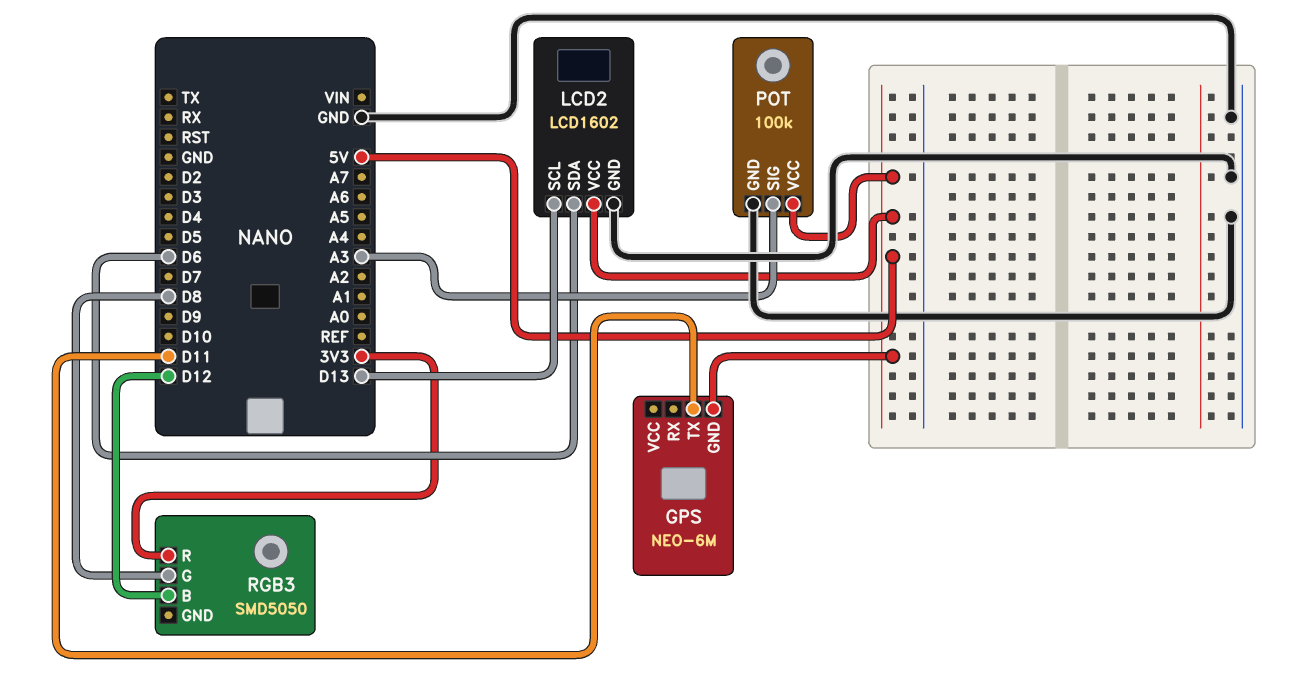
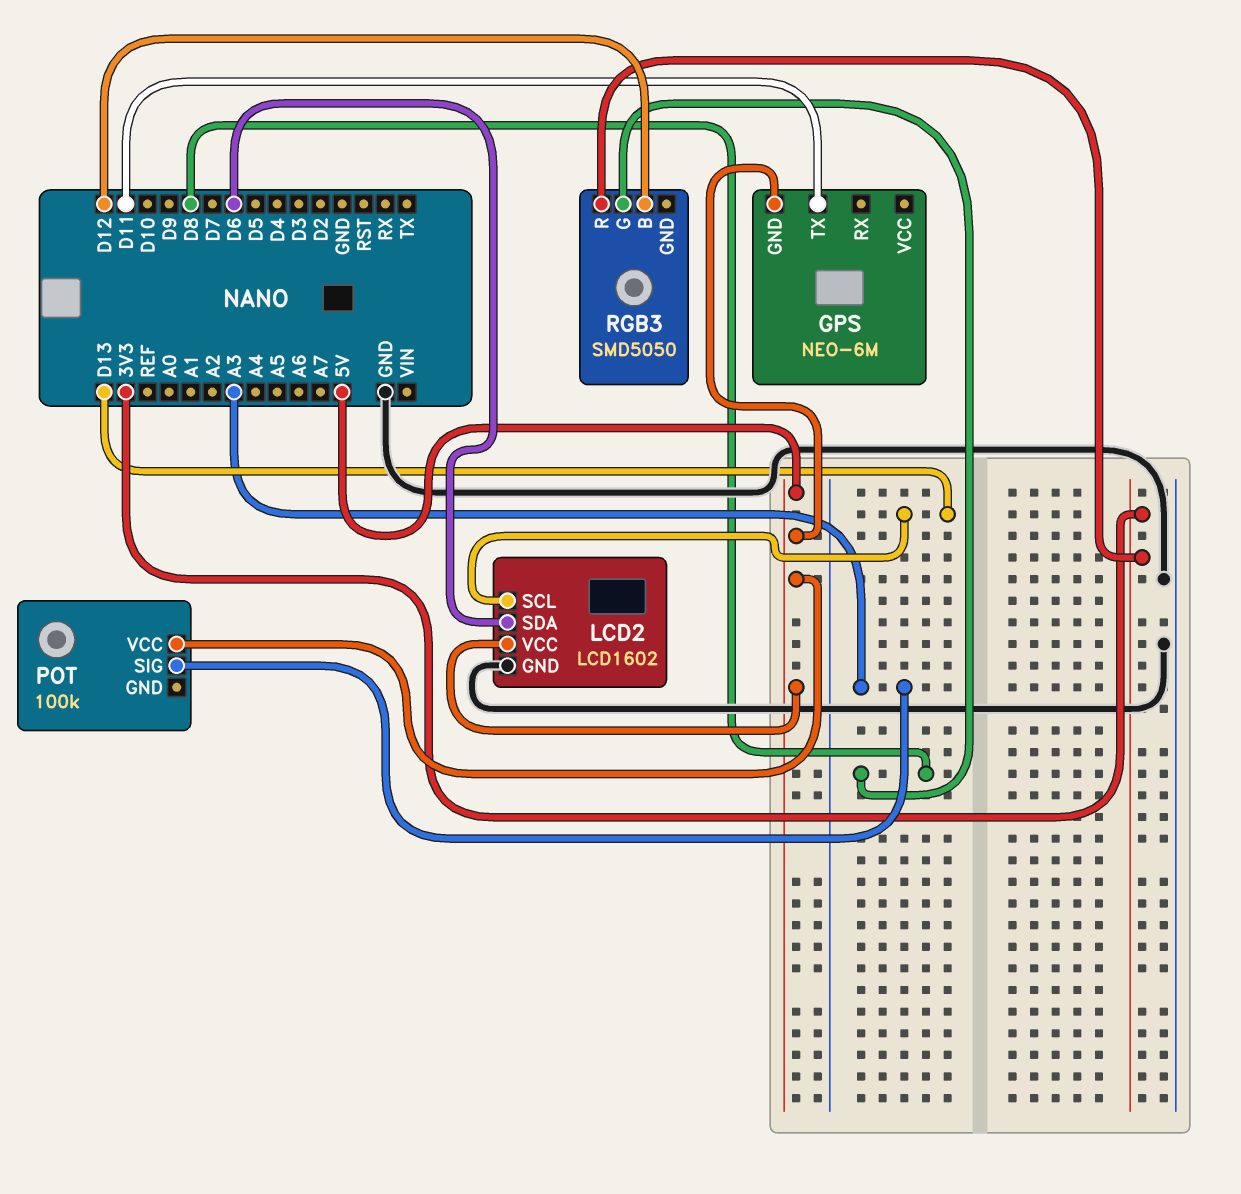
POT pin GND: GND -> none

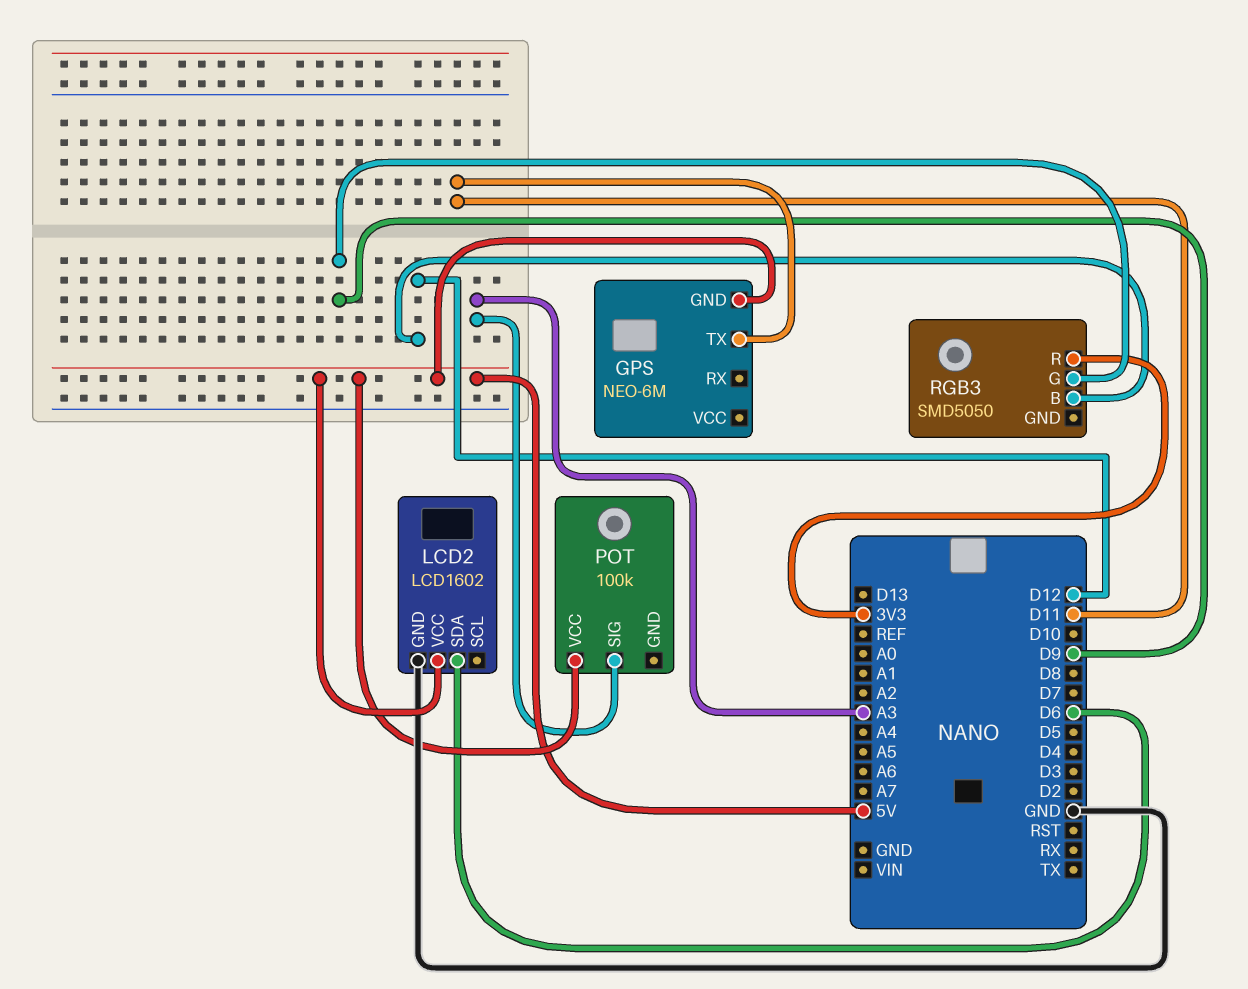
LCD2 pin SCL: D13 -> none
RGB3 pin G: D8 -> D9

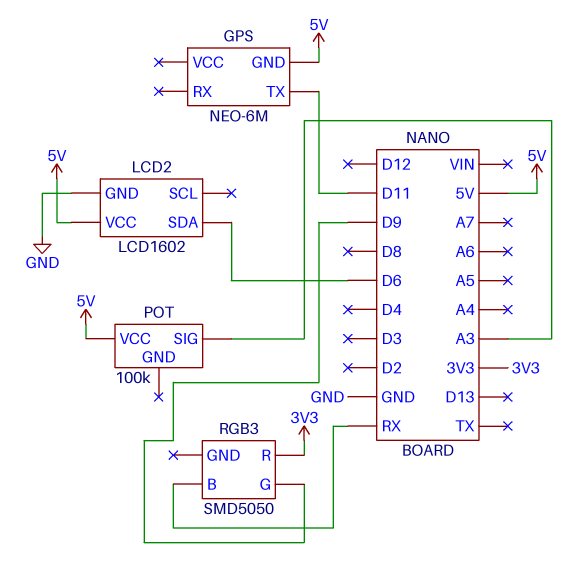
RGB3 pin B: D12 -> RX

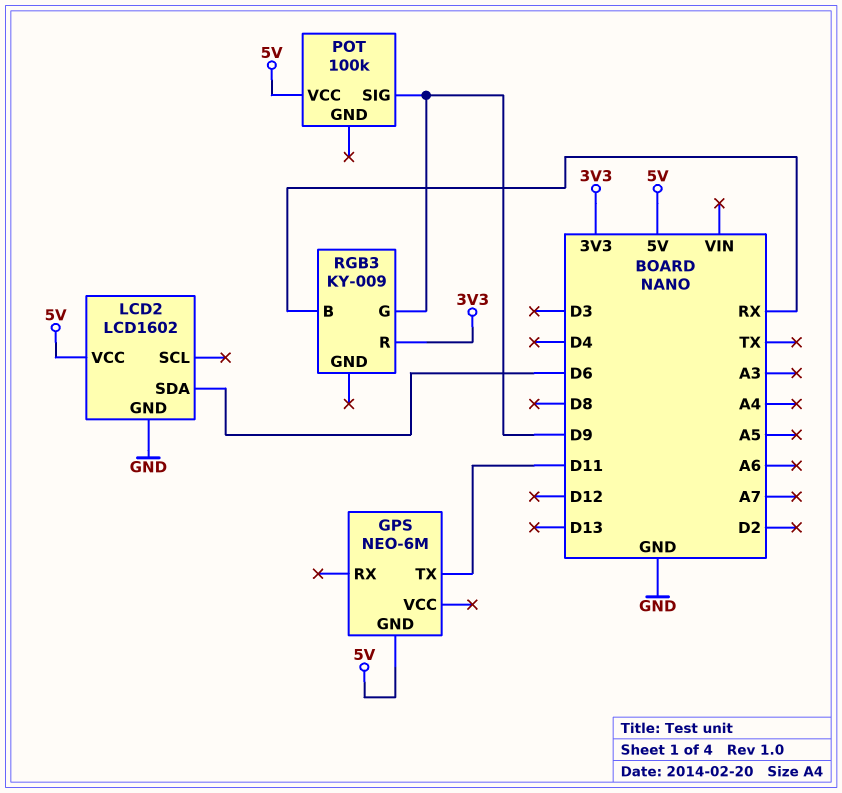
POT pin SIG: A3 -> D9
RGB3: SMD5050 -> KY-009

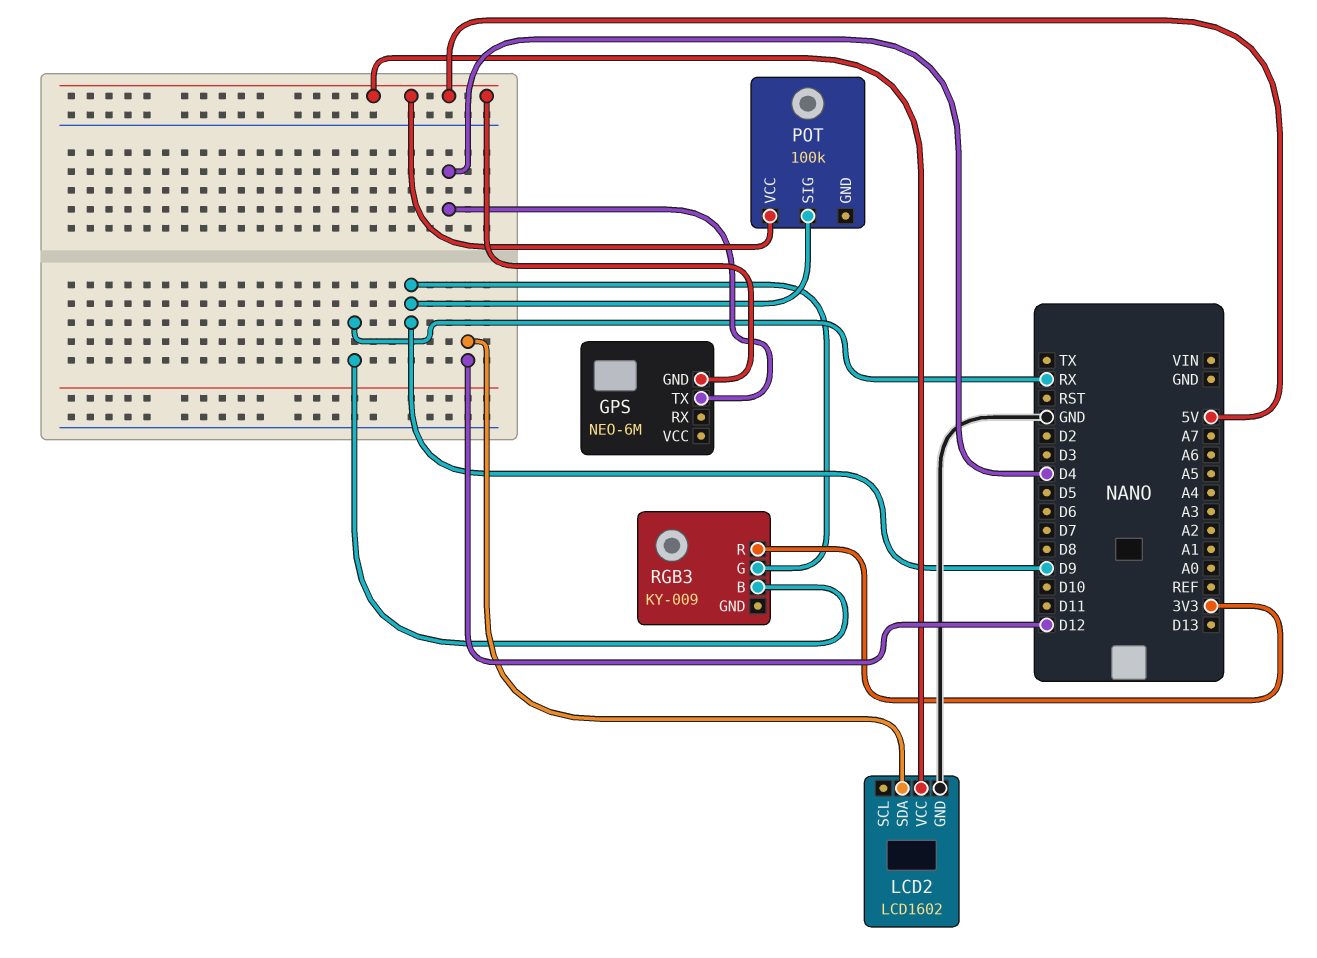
GPS pin TX: D11 -> D4
LCD2 pin SDA: D6 -> D12

